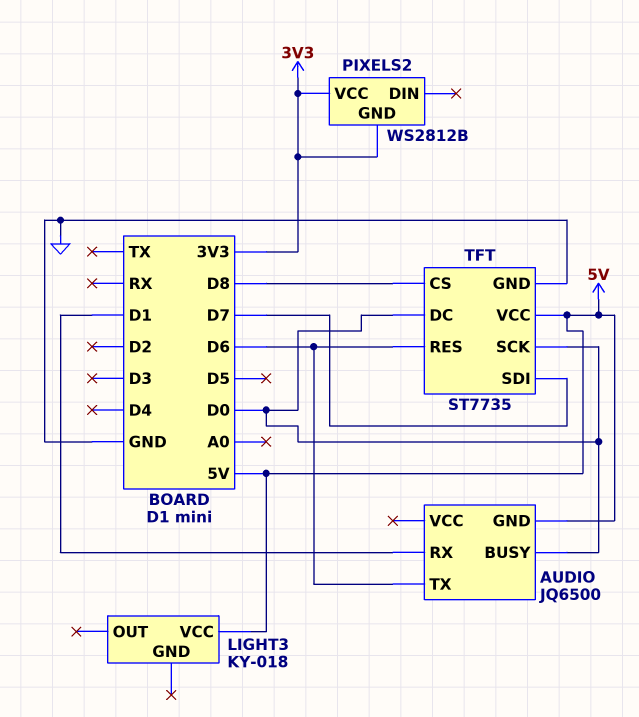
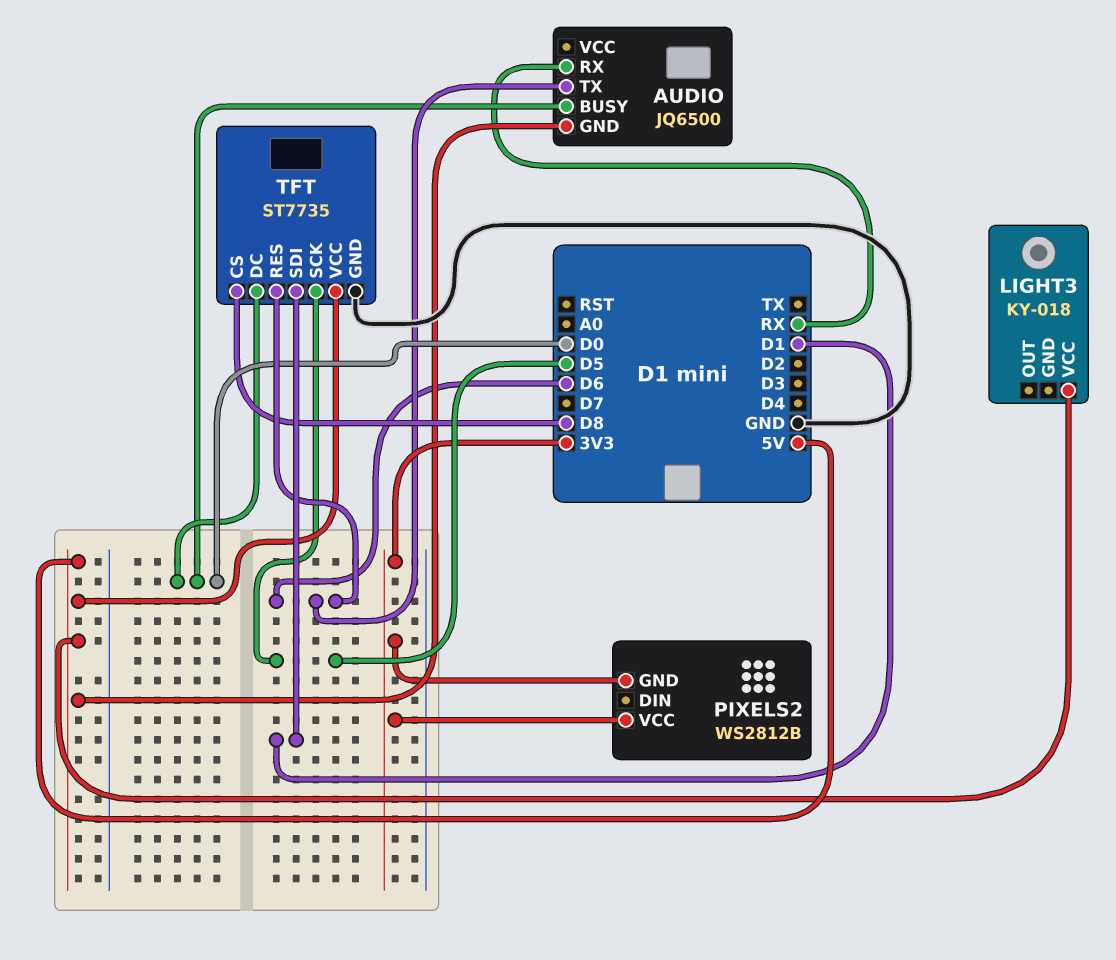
AUDIO pin RX: D1 -> RX
TFT pin SCK: D0 -> D5
TFT pin SDI: D7 -> D1

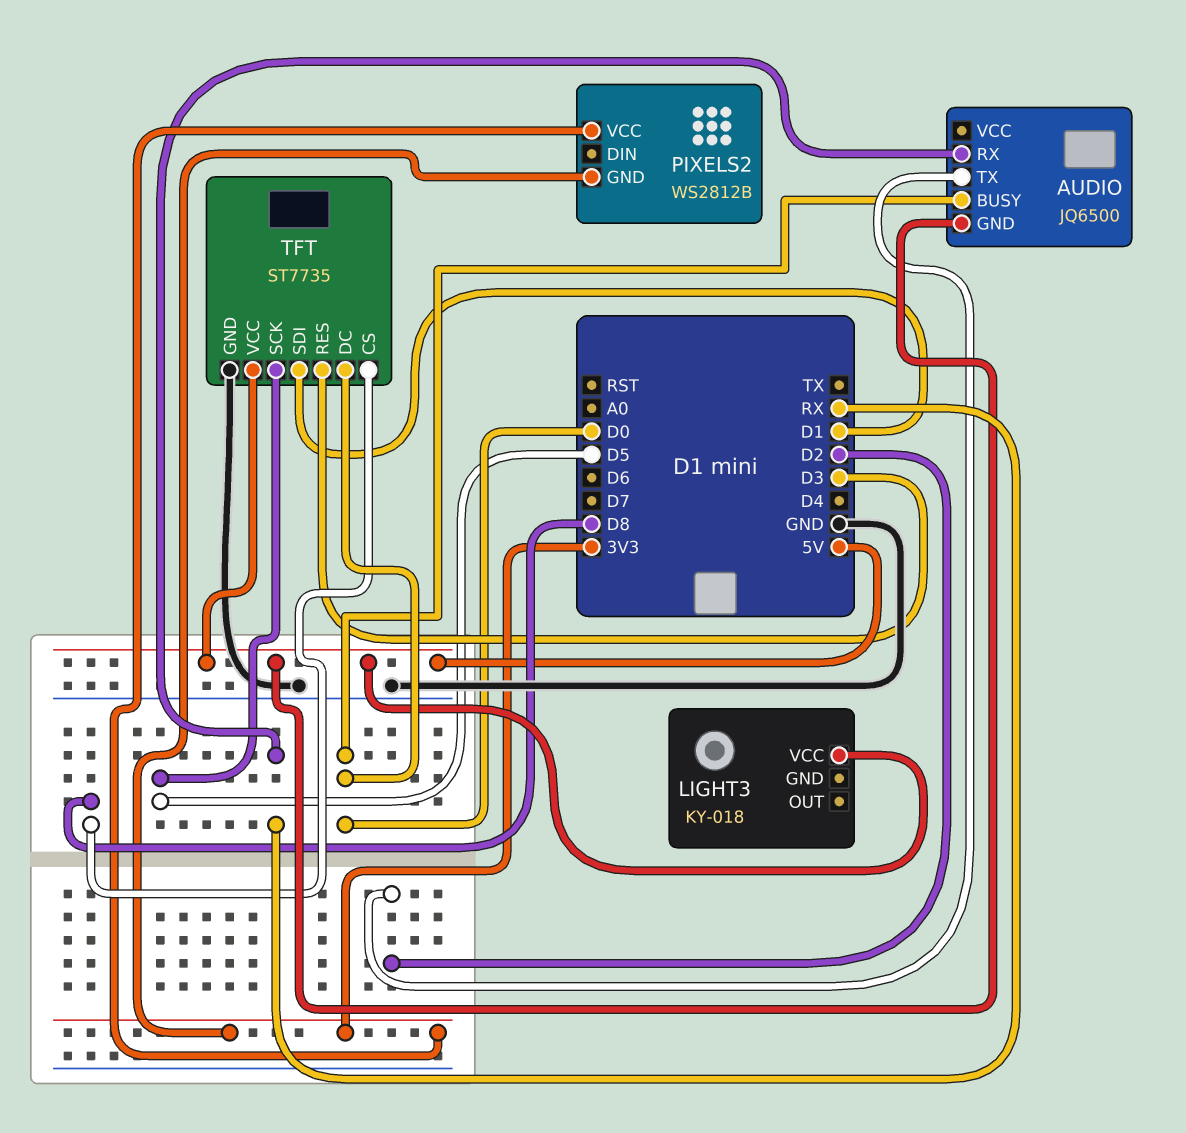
AUDIO pin TX: D6 -> D2
TFT pin RES: D6 -> D3

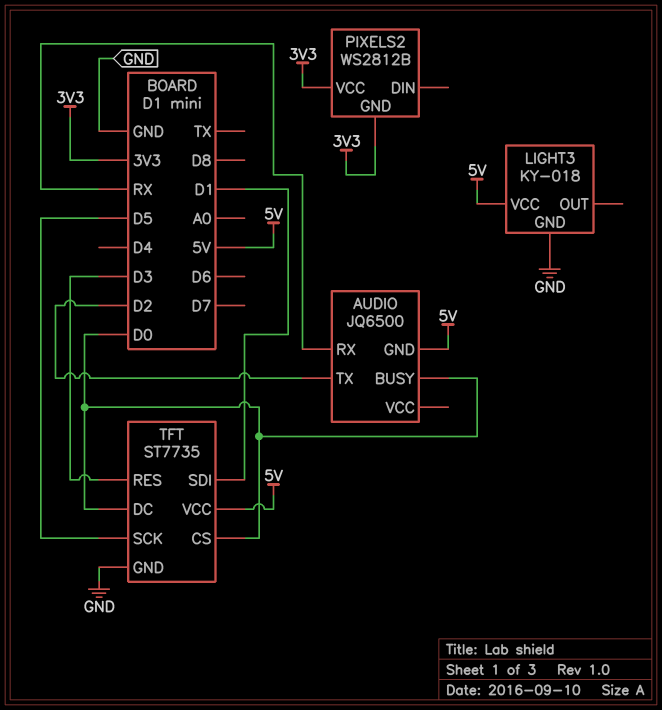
LIGHT3 pin GND: none -> GND
TFT pin CS: D8 -> D0

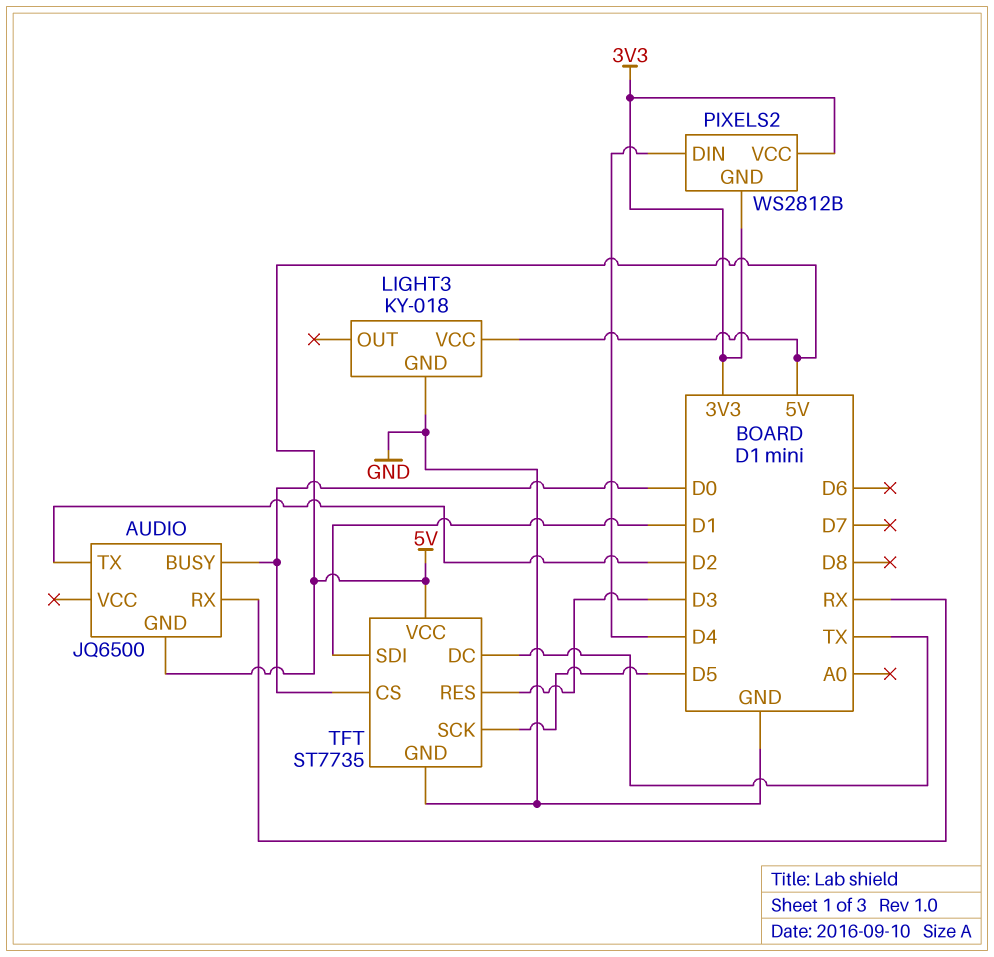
PIXELS2 pin DIN: none -> D4
TFT pin DC: D0 -> TX

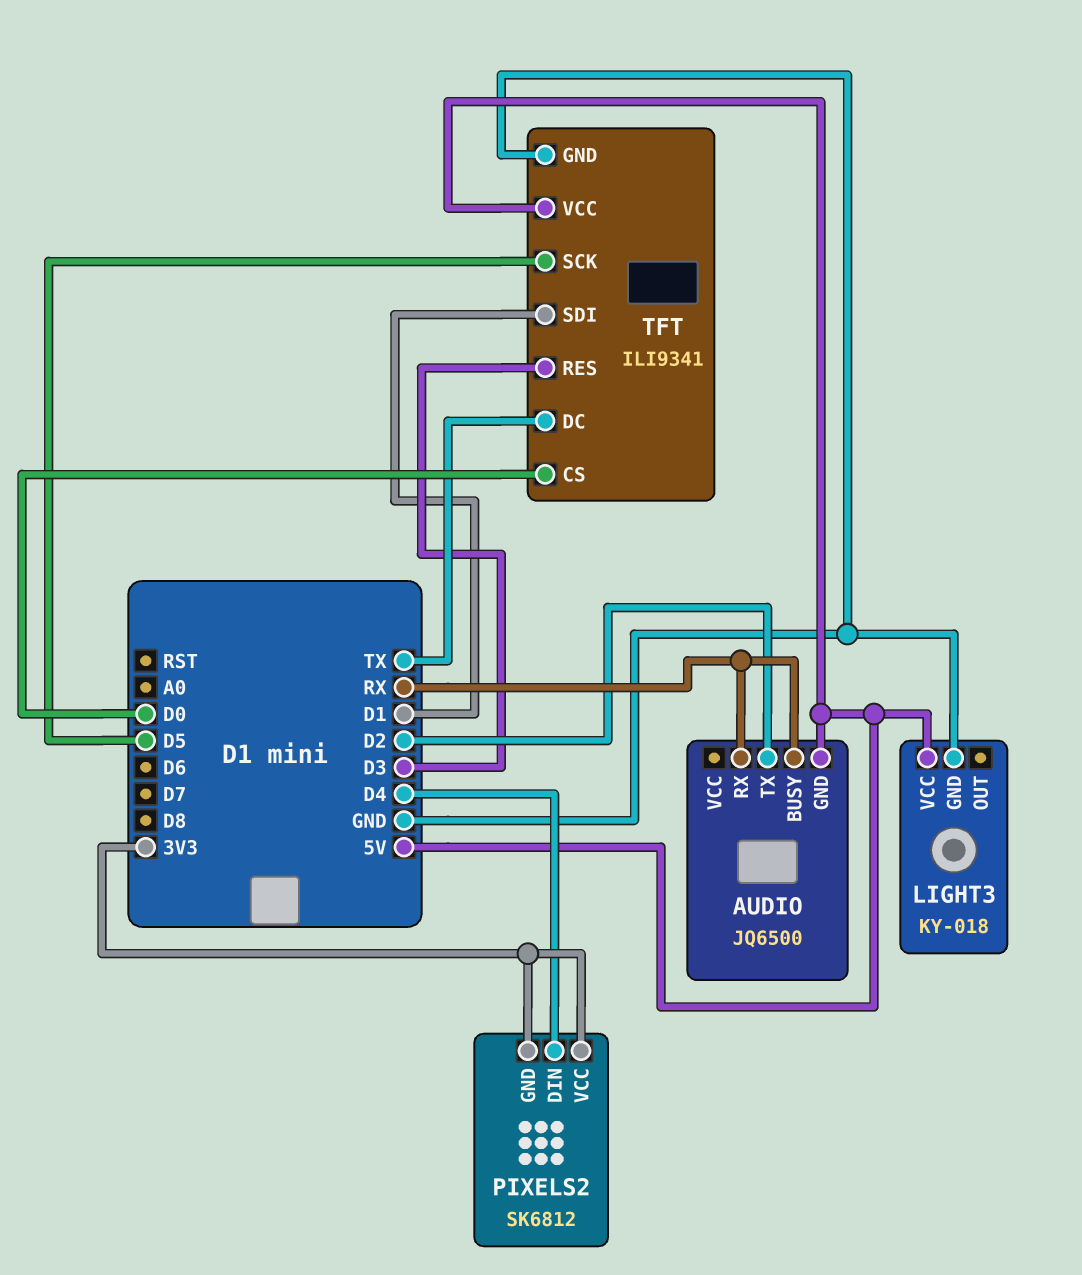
AUDIO pin BUSY: D0 -> RX
PIXELS2: WS2812B -> SK6812
TFT: ST7735 -> ILI9341

